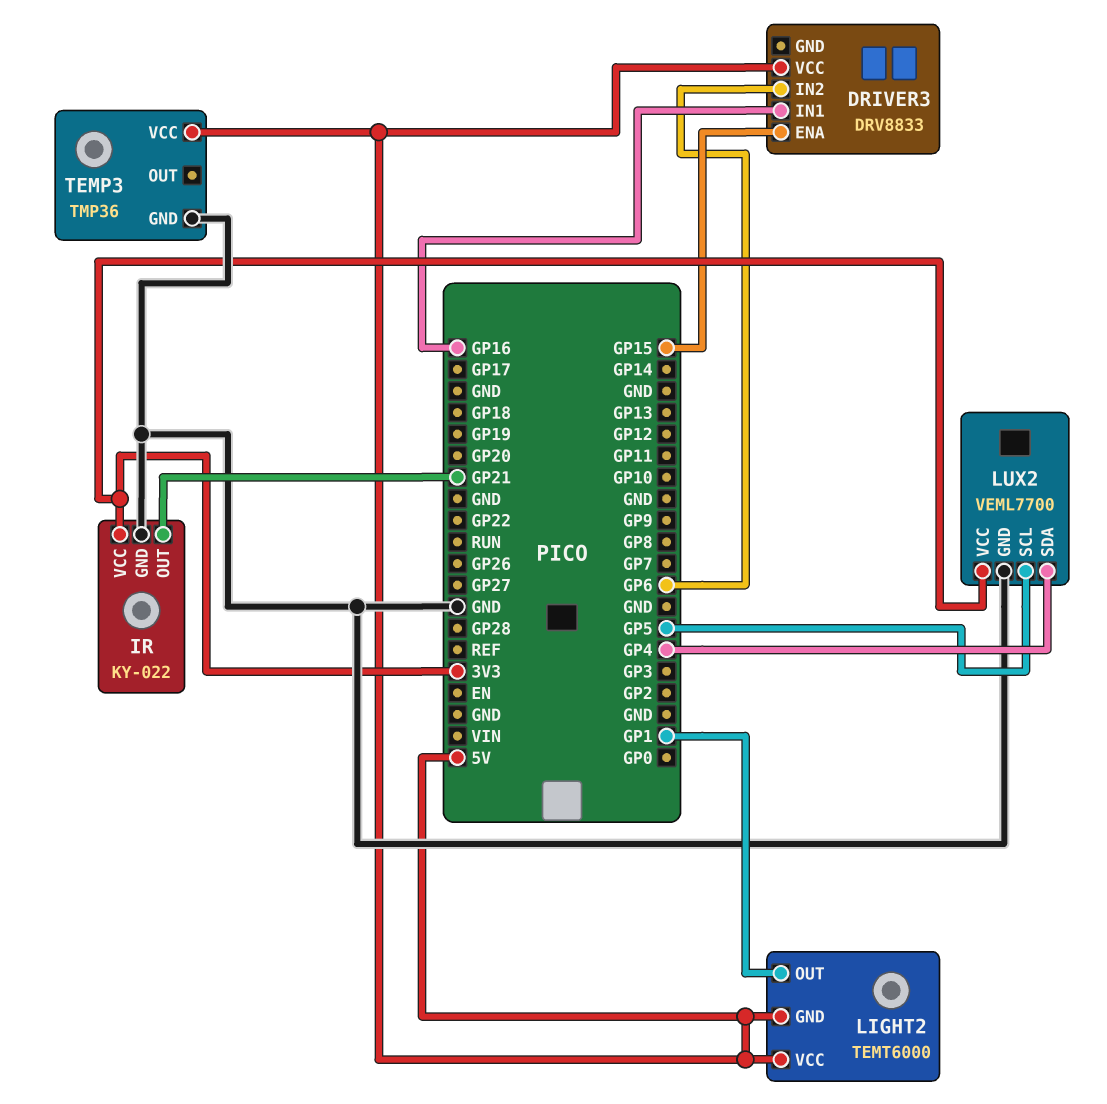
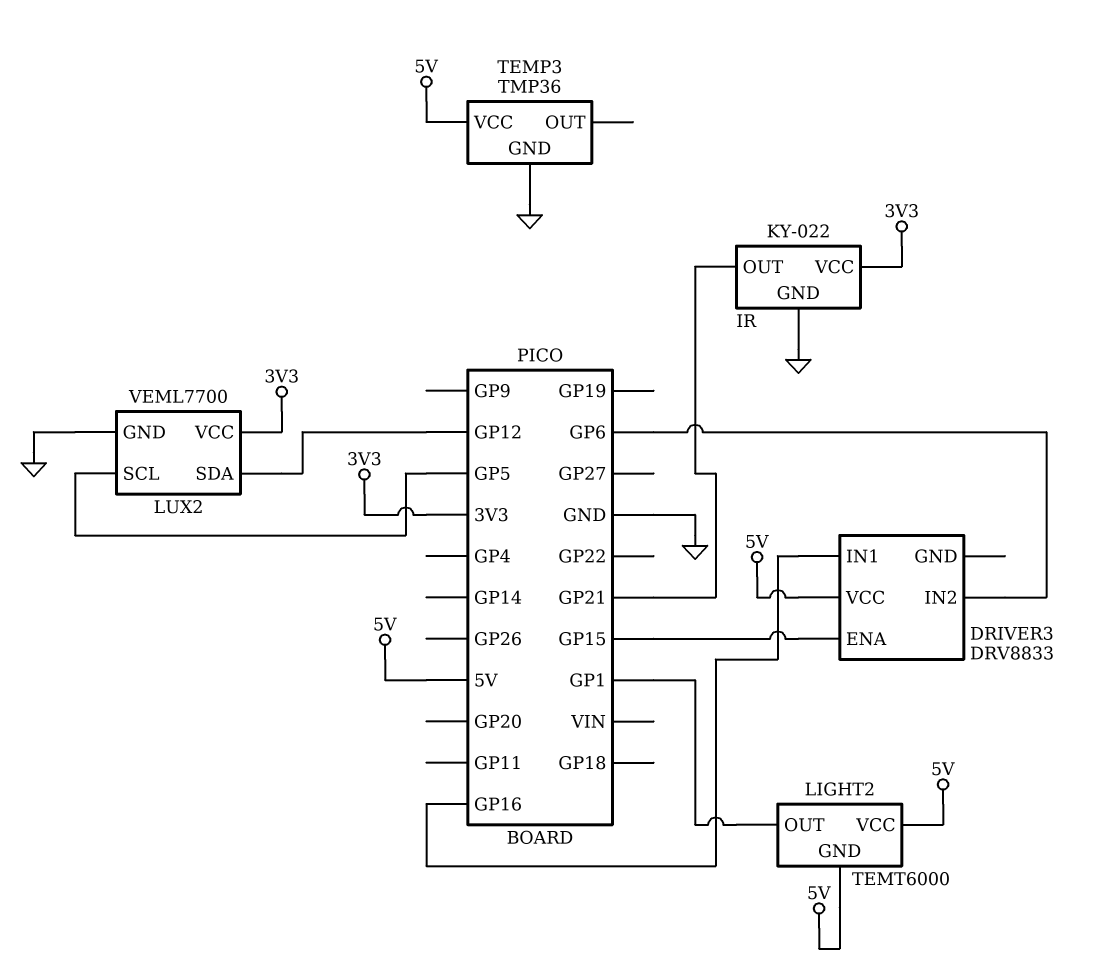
LUX2 pin SDA: GP4 -> GP12

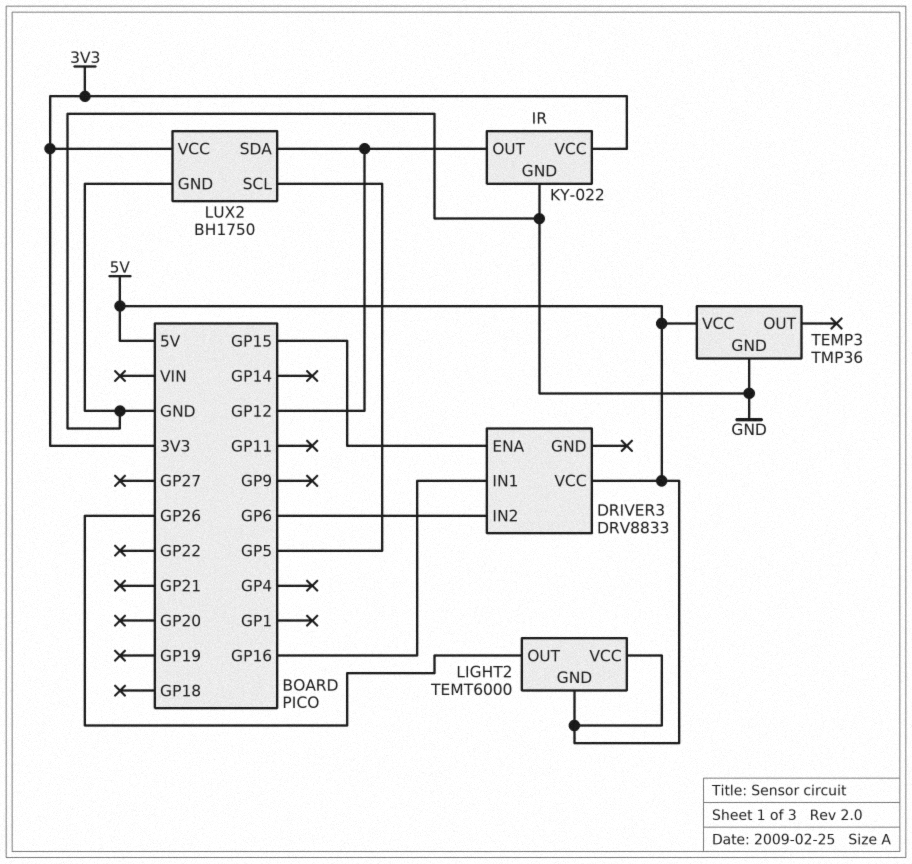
IR pin OUT: GP21 -> GP12
LIGHT2 pin OUT: GP1 -> GP26
LUX2: VEML7700 -> BH1750

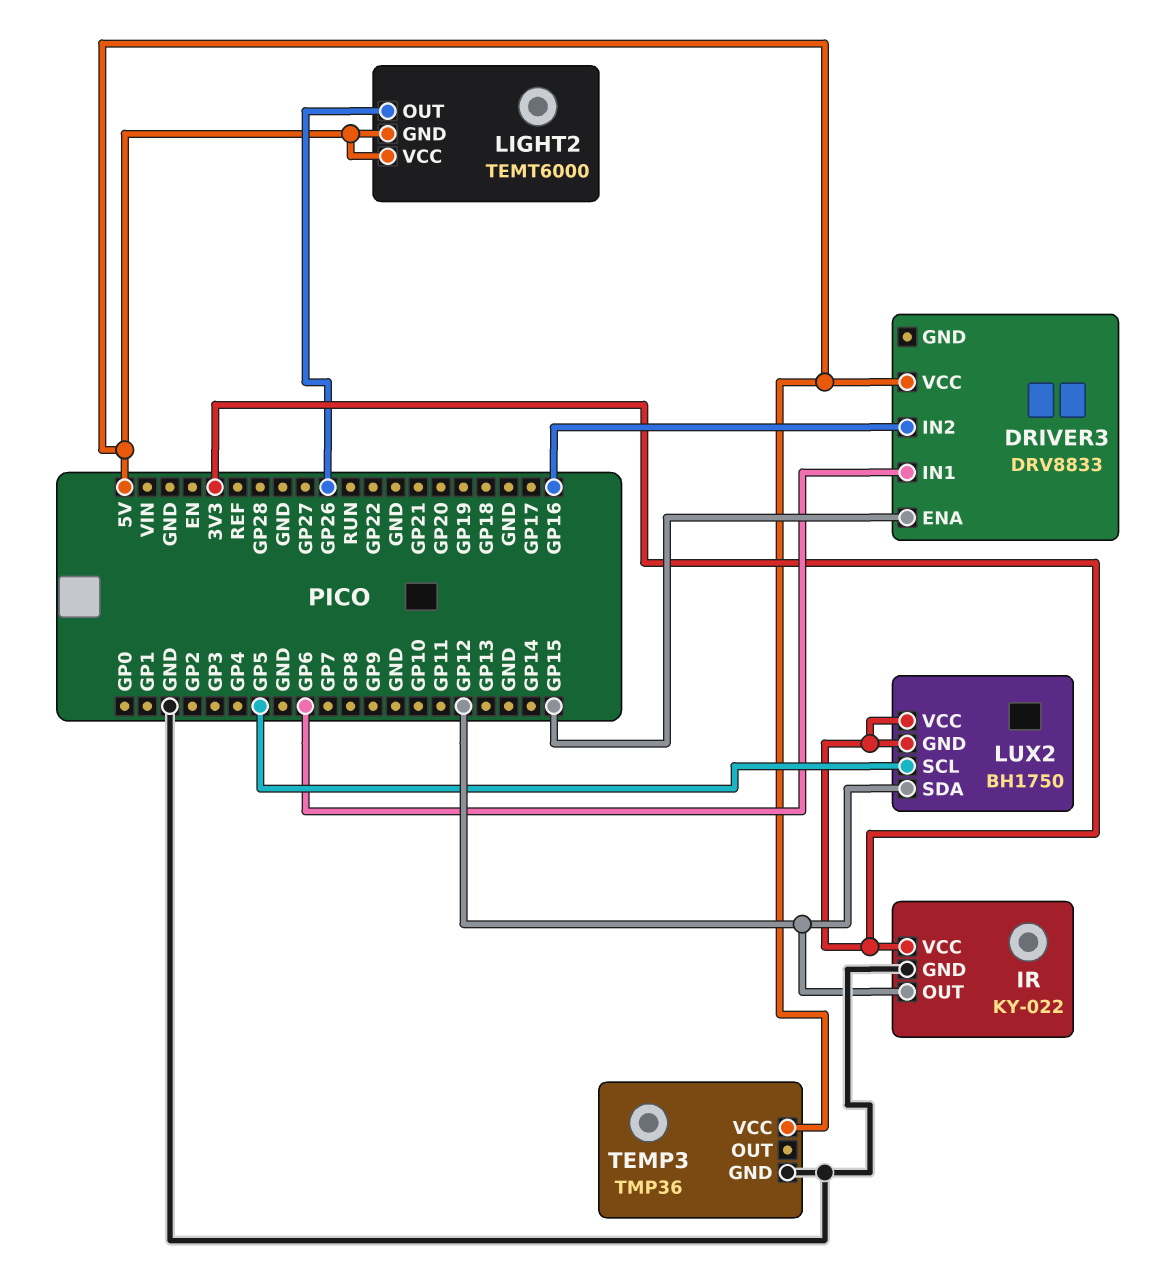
DRIVER3 pin IN1: GP16 -> GP6
DRIVER3 pin IN2: GP6 -> GP16
LUX2 pin GND: GND -> 3V3

